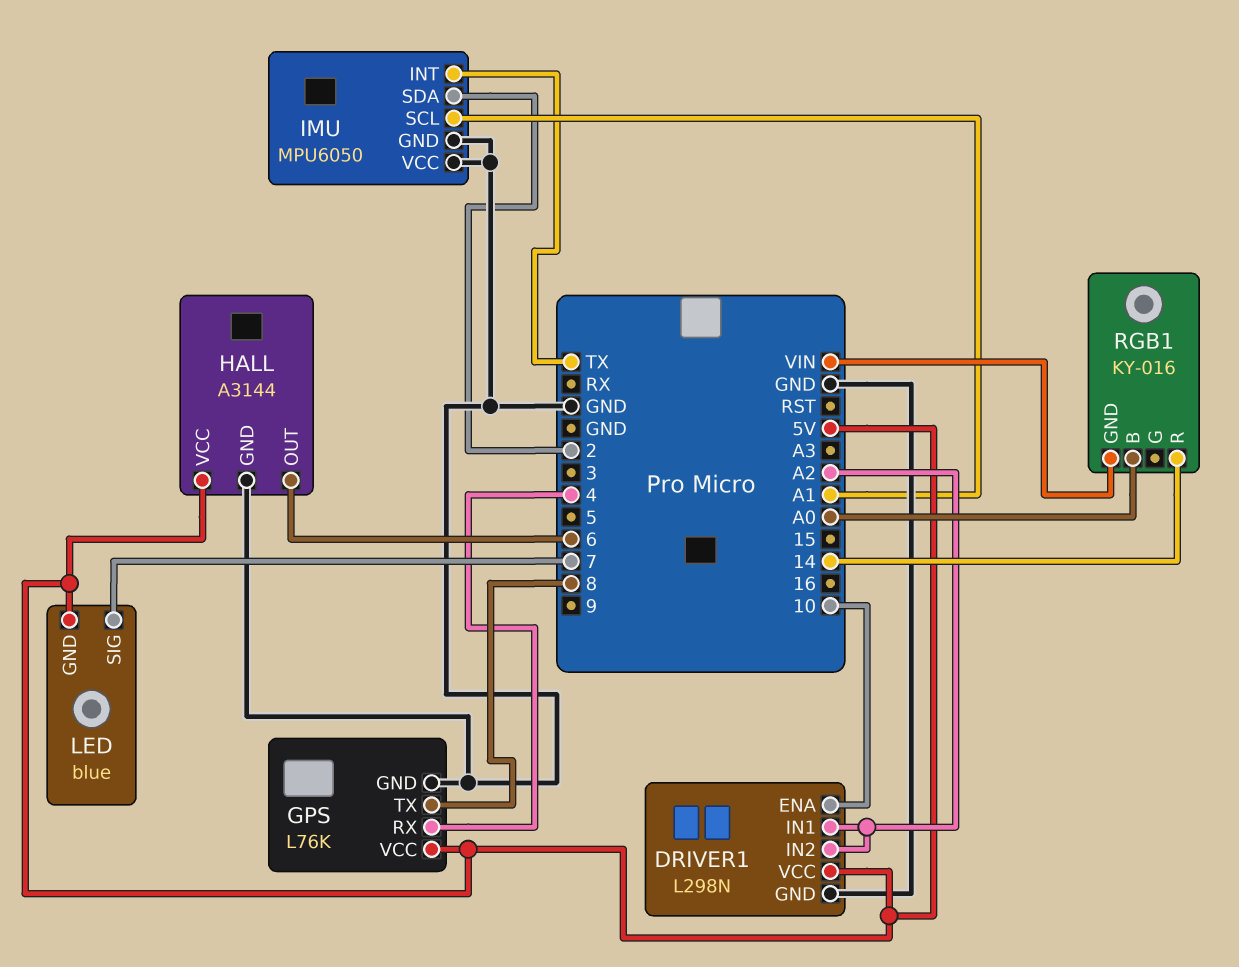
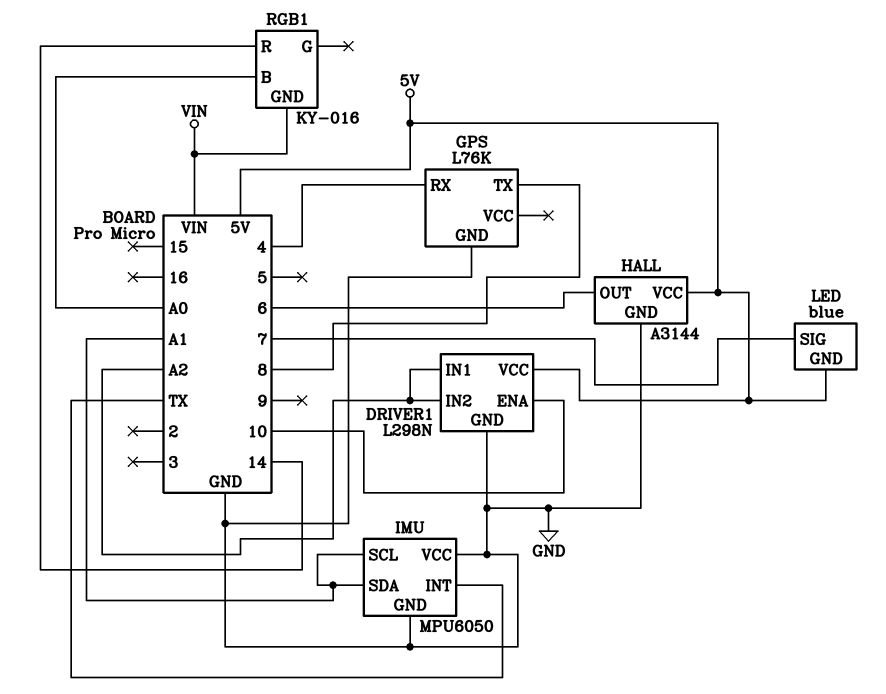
GPS pin VCC: 5V -> none
IMU pin SDA: 2 -> A1

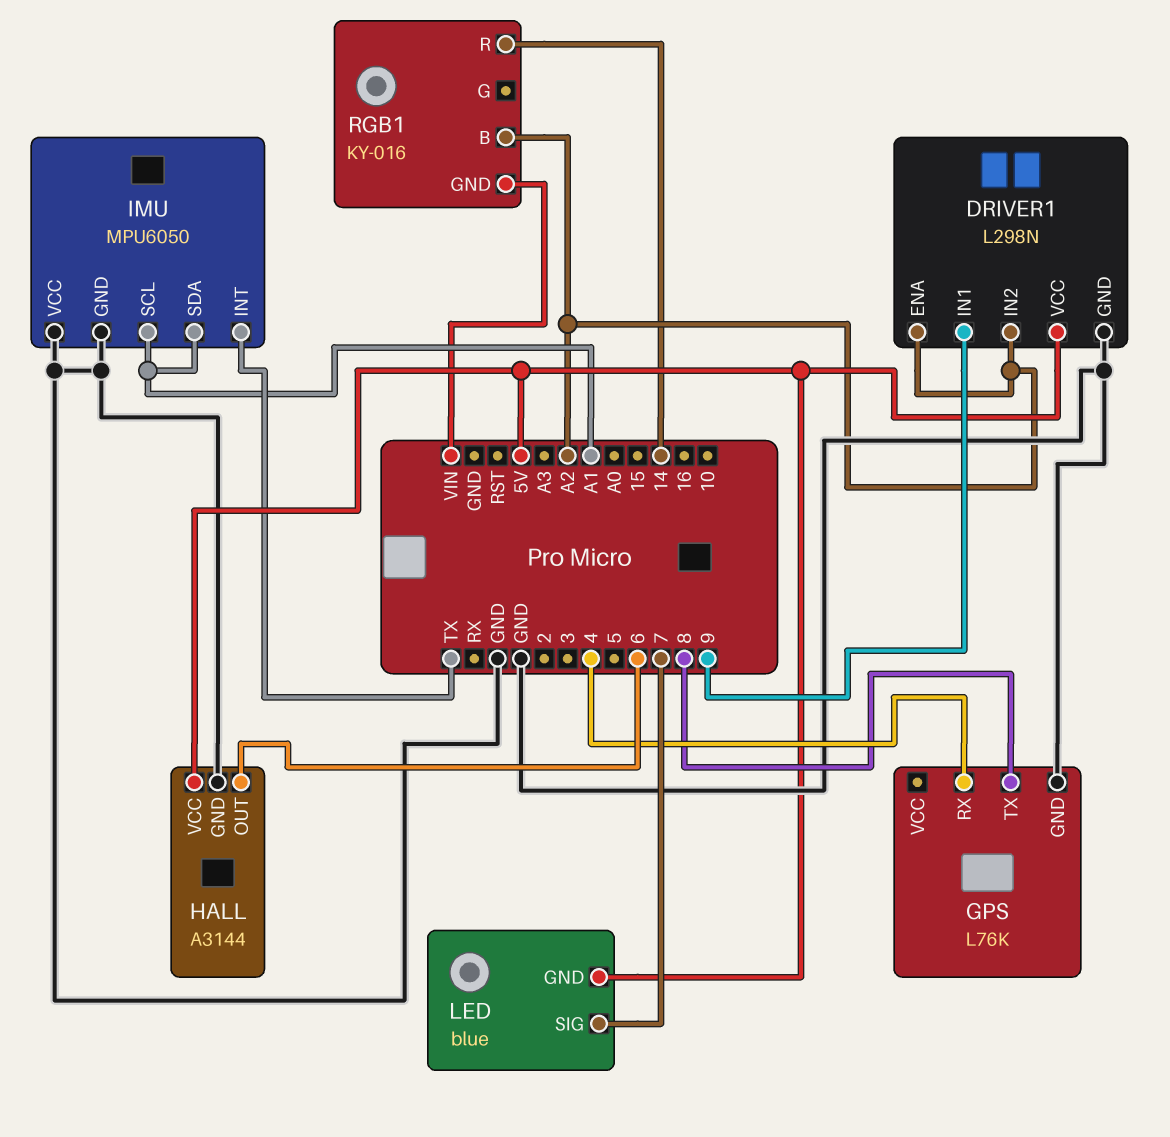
DRIVER1 pin ENA: 10 -> A2
DRIVER1 pin IN1: A2 -> 9
RGB1 pin B: A0 -> A2

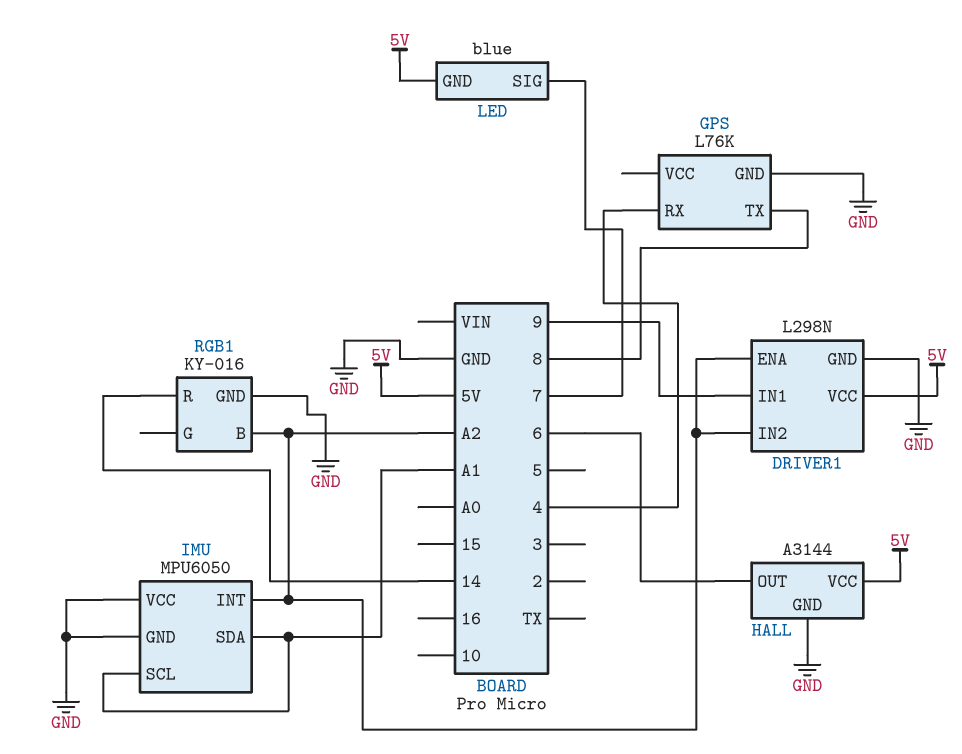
IMU pin INT: TX -> A2
RGB1 pin GND: VIN -> GND

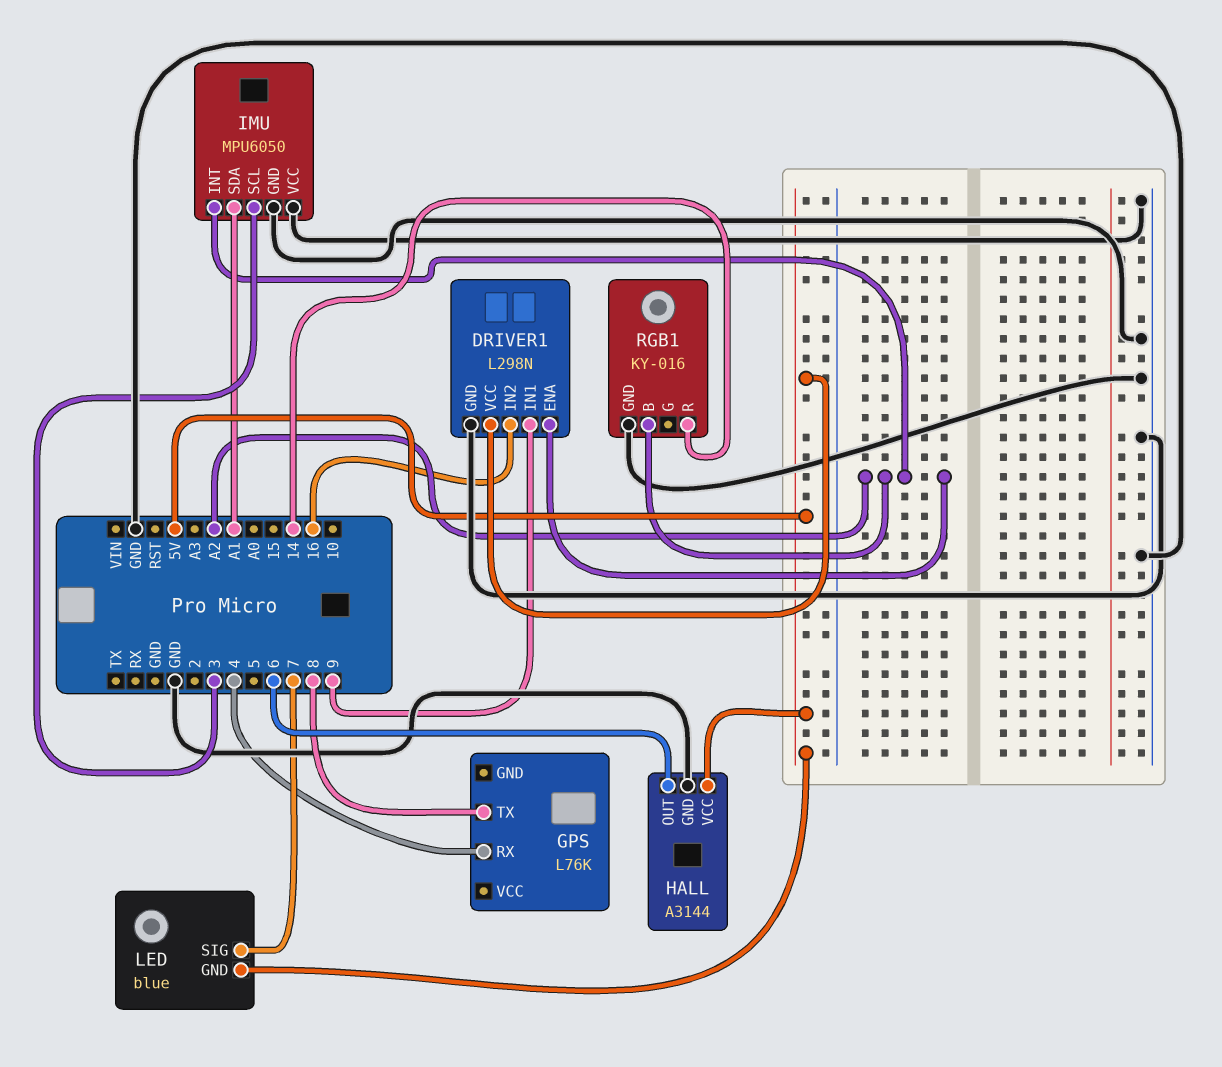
DRIVER1 pin IN2: A2 -> 16
GPS pin GND: GND -> none
IMU pin SCL: A1 -> 3

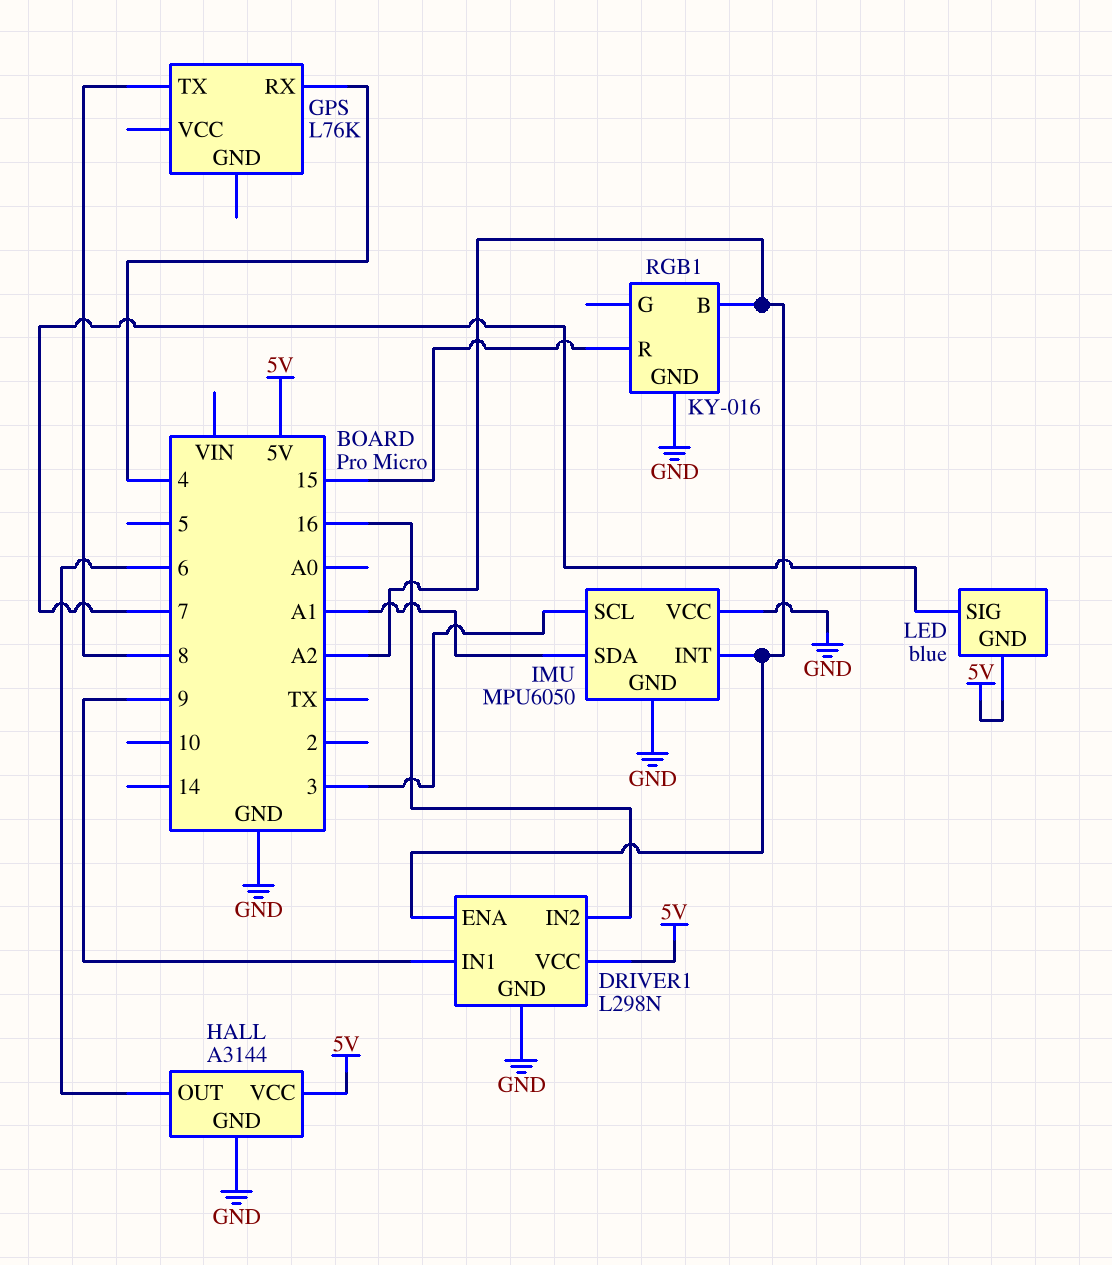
RGB1 pin R: 14 -> 15

